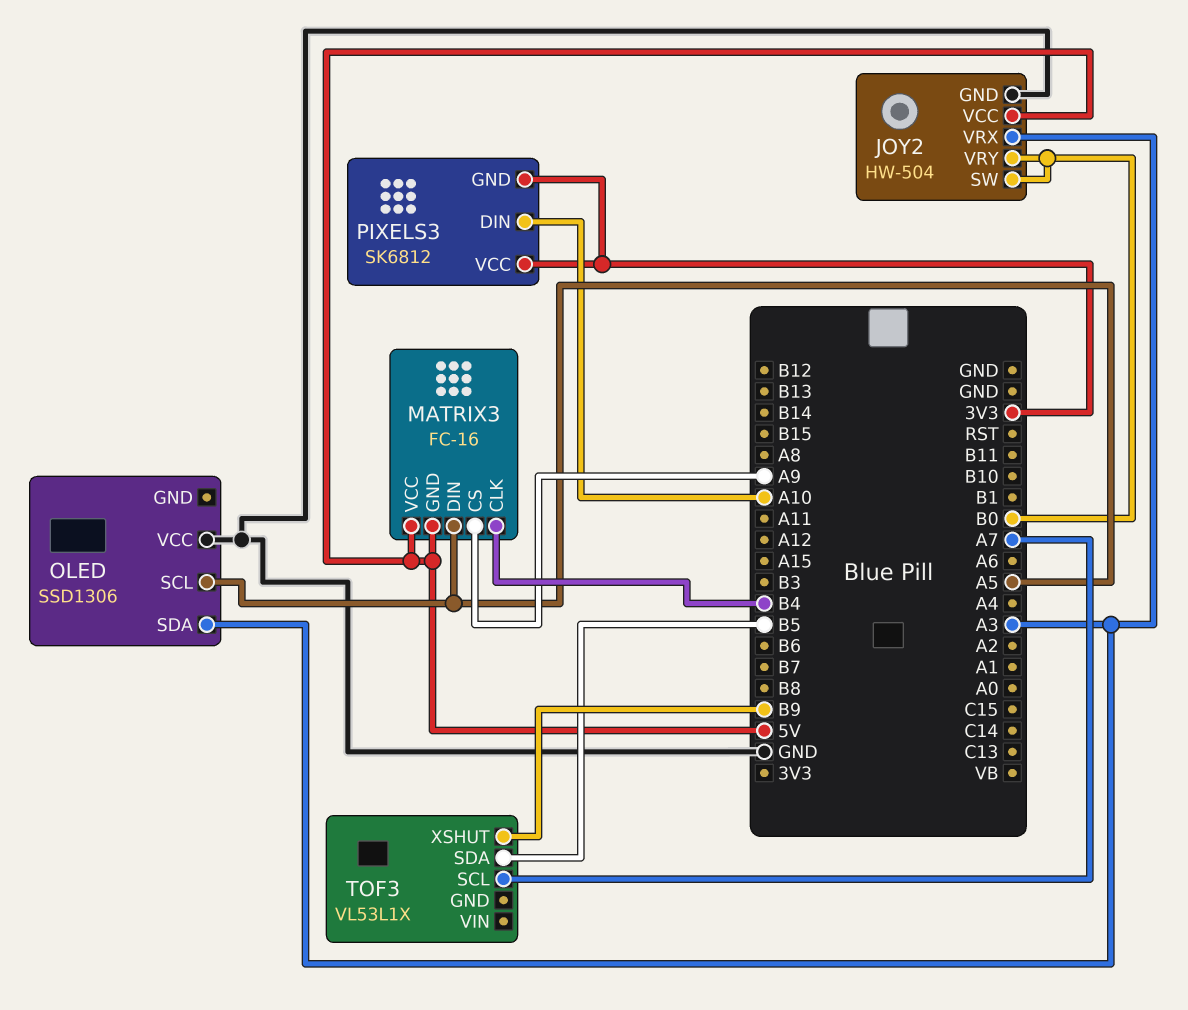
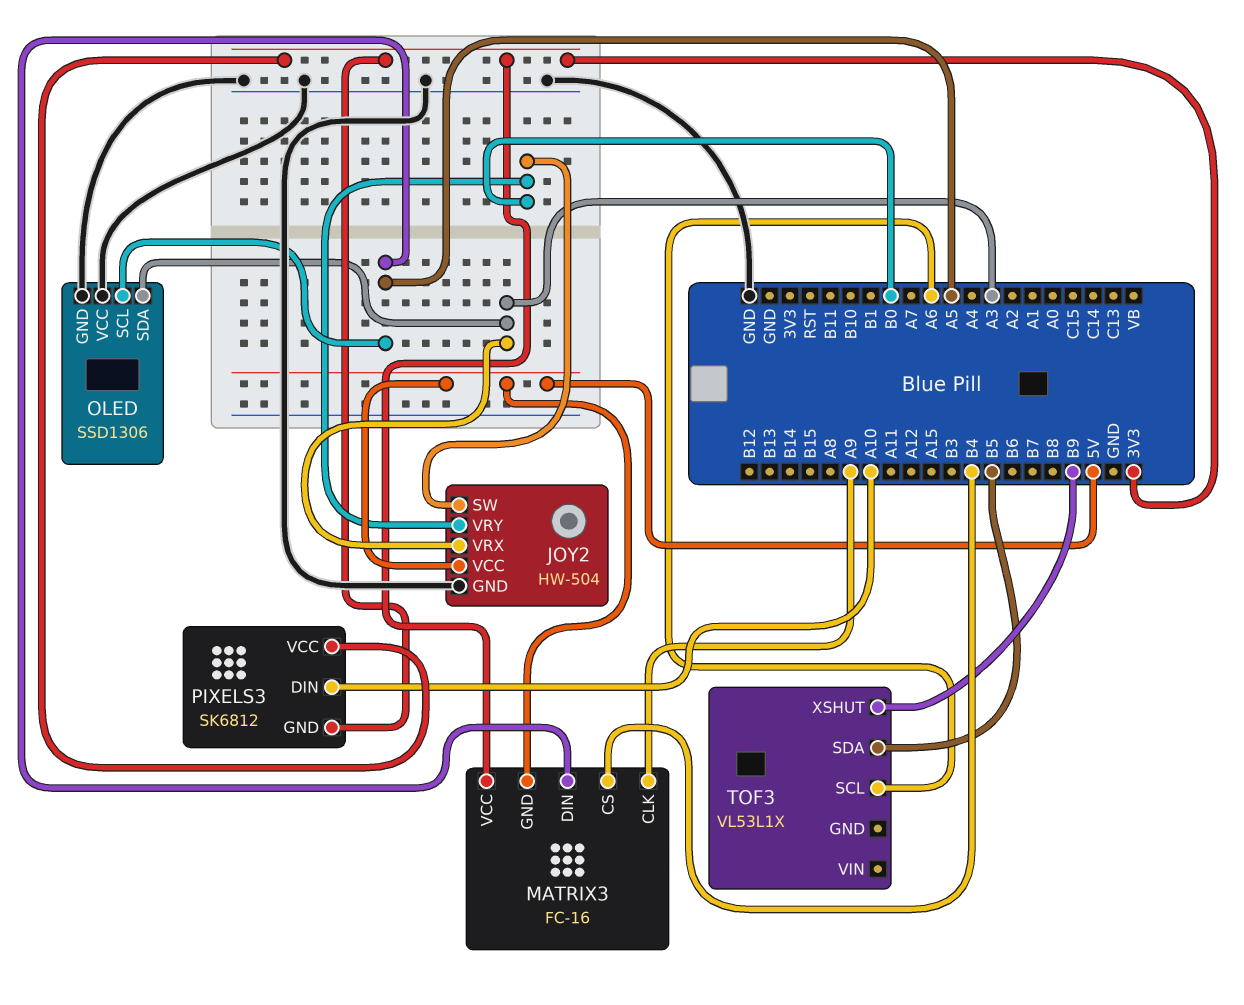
MATRIX3 pin CLK: B4 -> A9
MATRIX3 pin CS: A9 -> B4
MATRIX3 pin VCC: 5V -> 3V3
OLED pin GND: none -> GND
TOF3 pin SCL: A7 -> A6

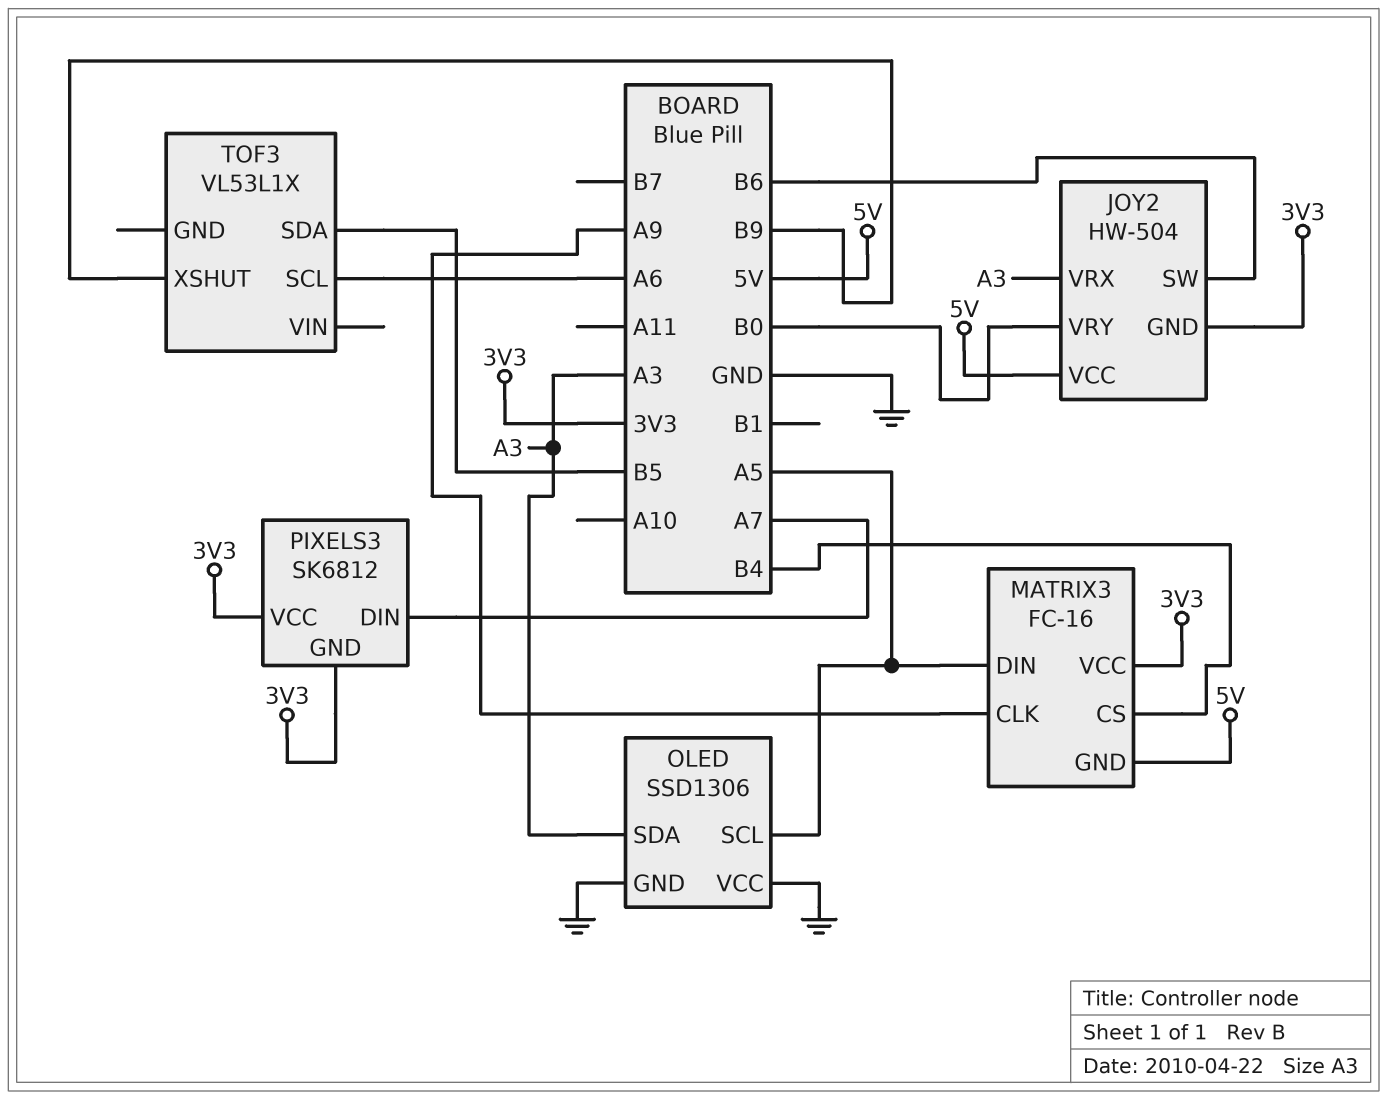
JOY2 pin GND: GND -> 3V3
JOY2 pin SW: B0 -> B6
PIXELS3 pin DIN: A10 -> A7

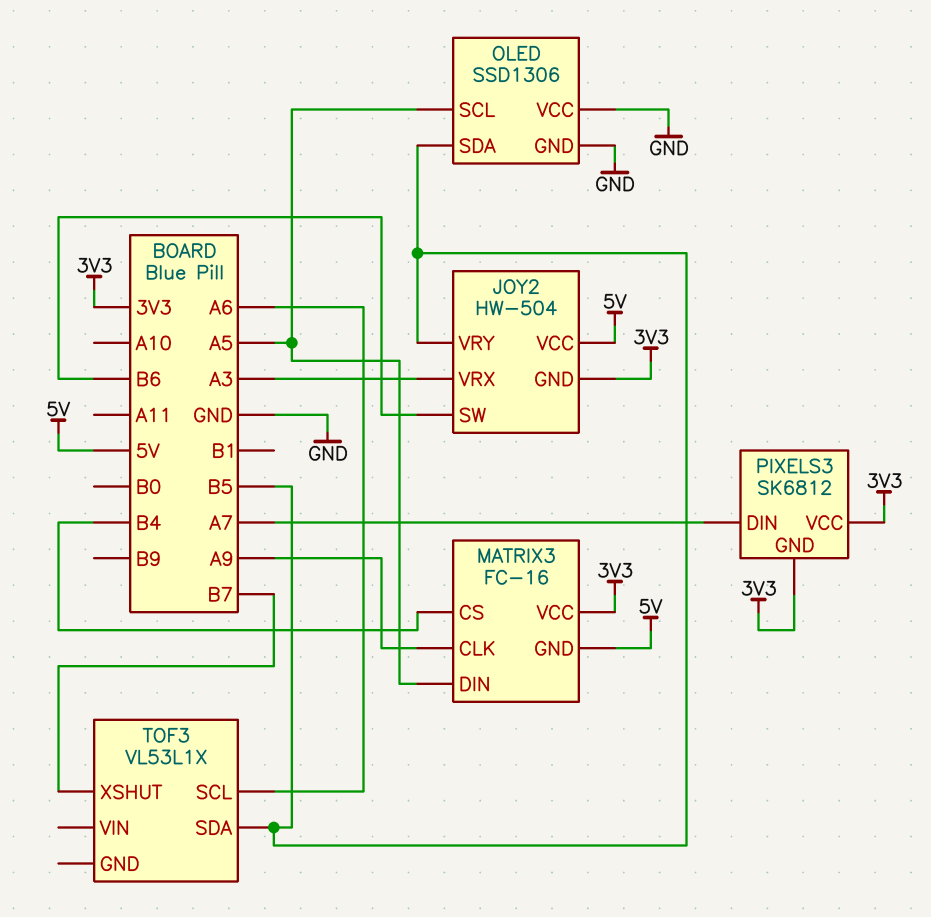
JOY2 pin VRY: B0 -> B5
OLED pin SDA: A3 -> B5
TOF3 pin XSHUT: B9 -> B7

